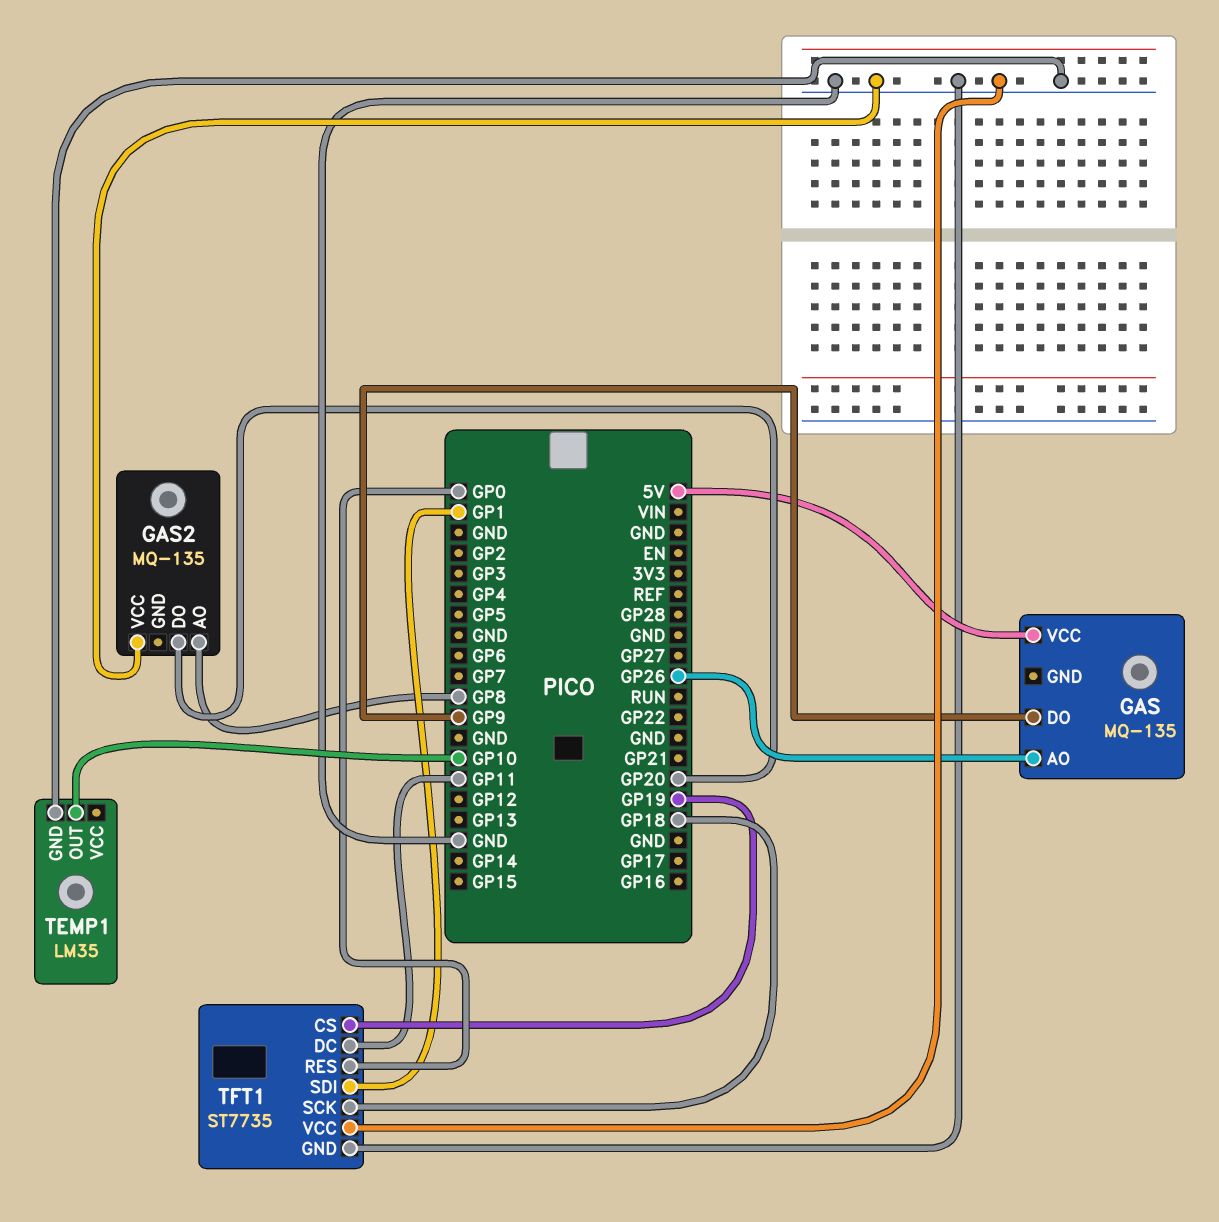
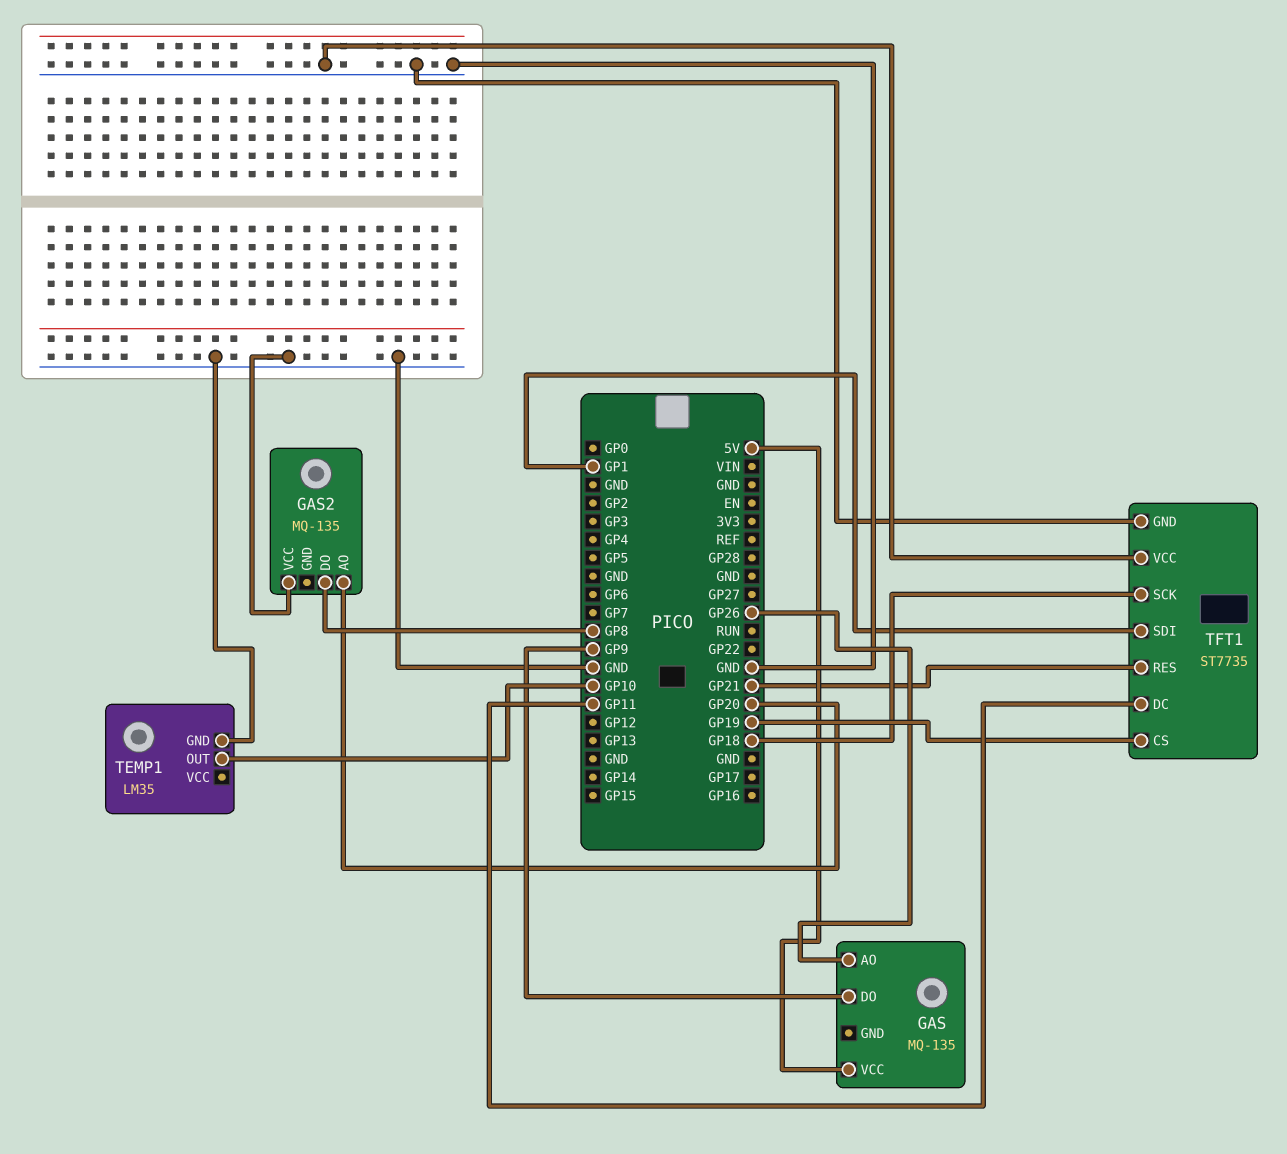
GAS2 pin AO: GP8 -> GP20
GAS2 pin DO: GP20 -> GP8
TFT1 pin RES: GP0 -> GP21

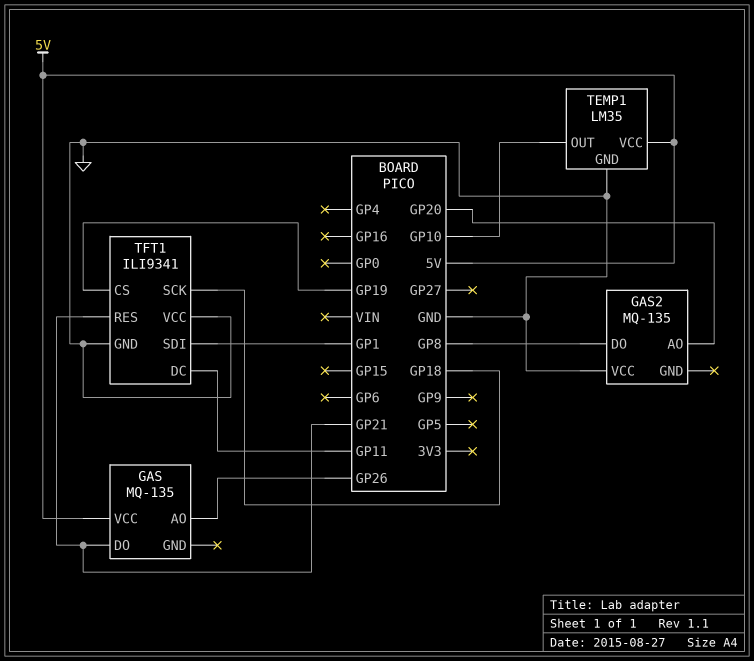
GAS pin DO: GP9 -> GP21
TEMP1 pin VCC: none -> 5V
TFT1: ST7735 -> ILI9341

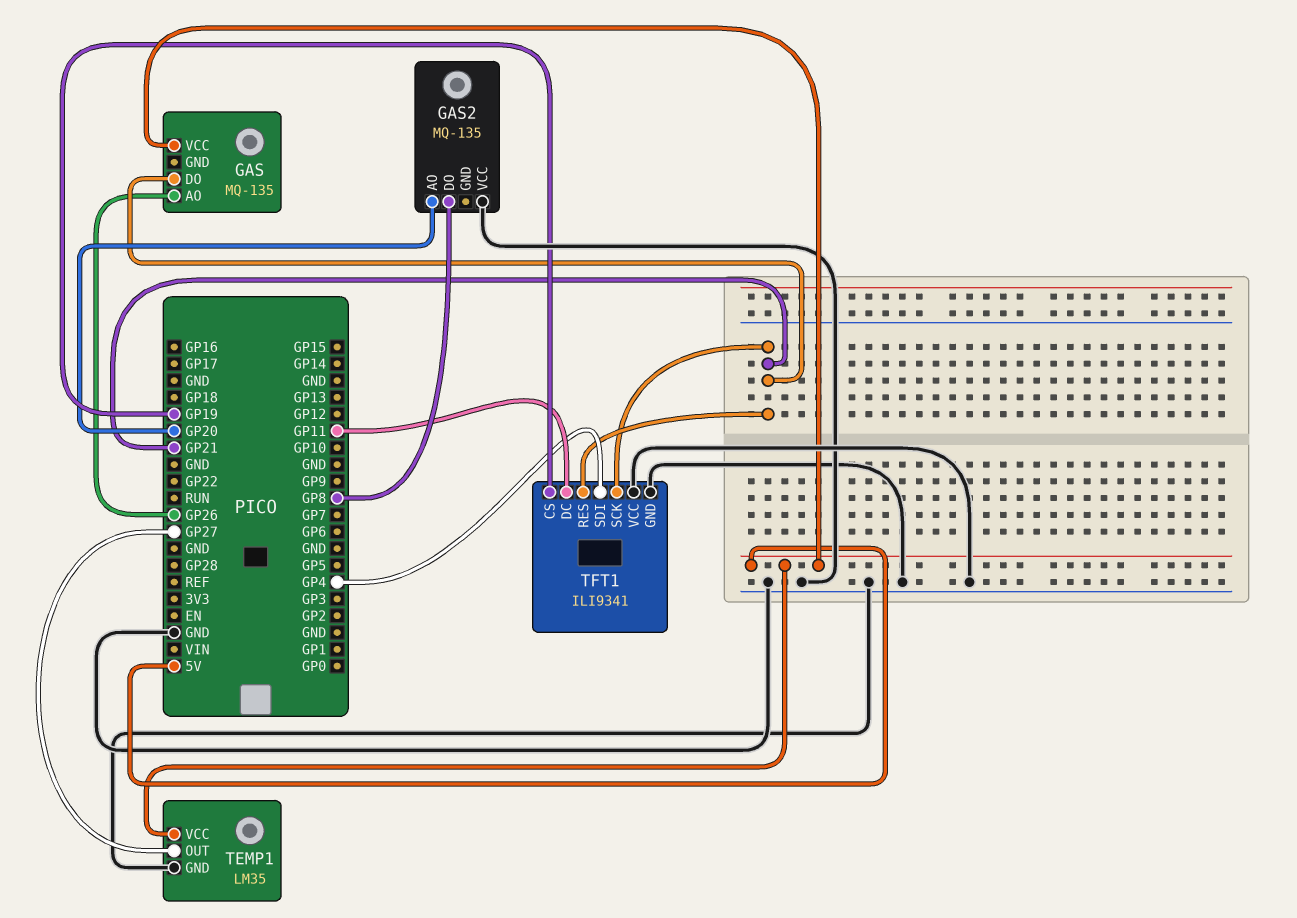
TEMP1 pin OUT: GP10 -> GP27
TFT1 pin SCK: GP18 -> GP21
TFT1 pin SDI: GP1 -> GP4

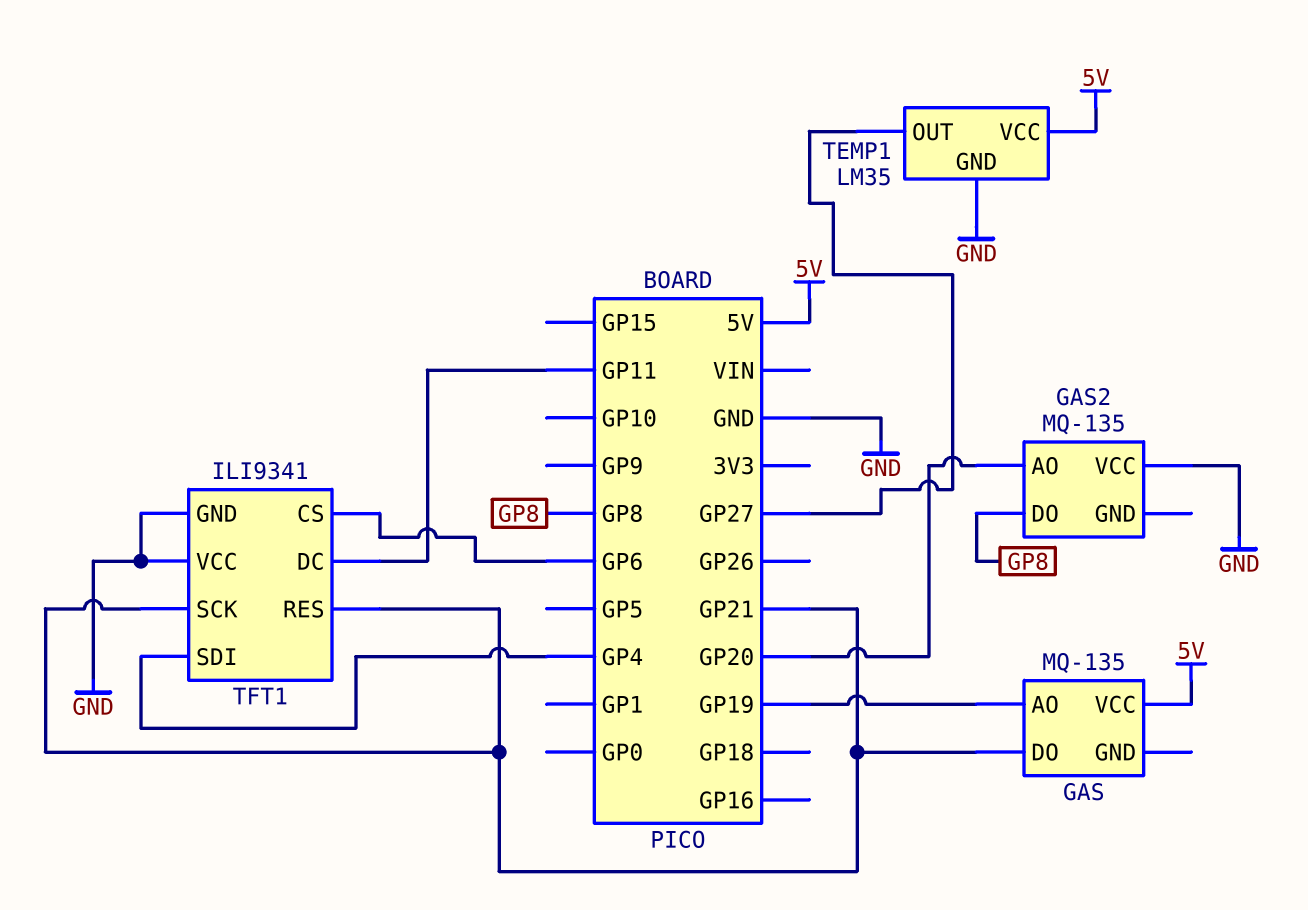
GAS pin AO: GP26 -> GP19
TFT1 pin CS: GP19 -> GP6

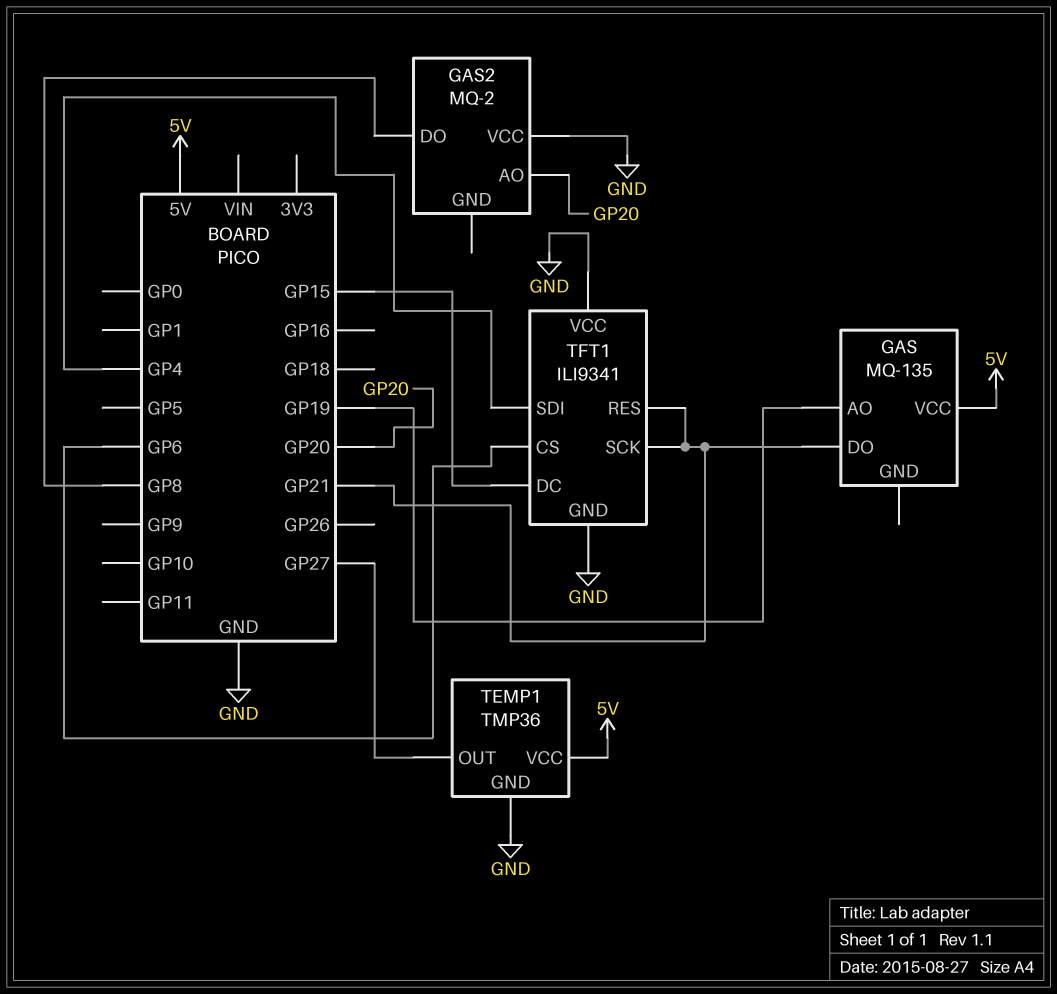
GAS2: MQ-135 -> MQ-2
TEMP1: LM35 -> TMP36
TFT1 pin DC: GP11 -> GP15

